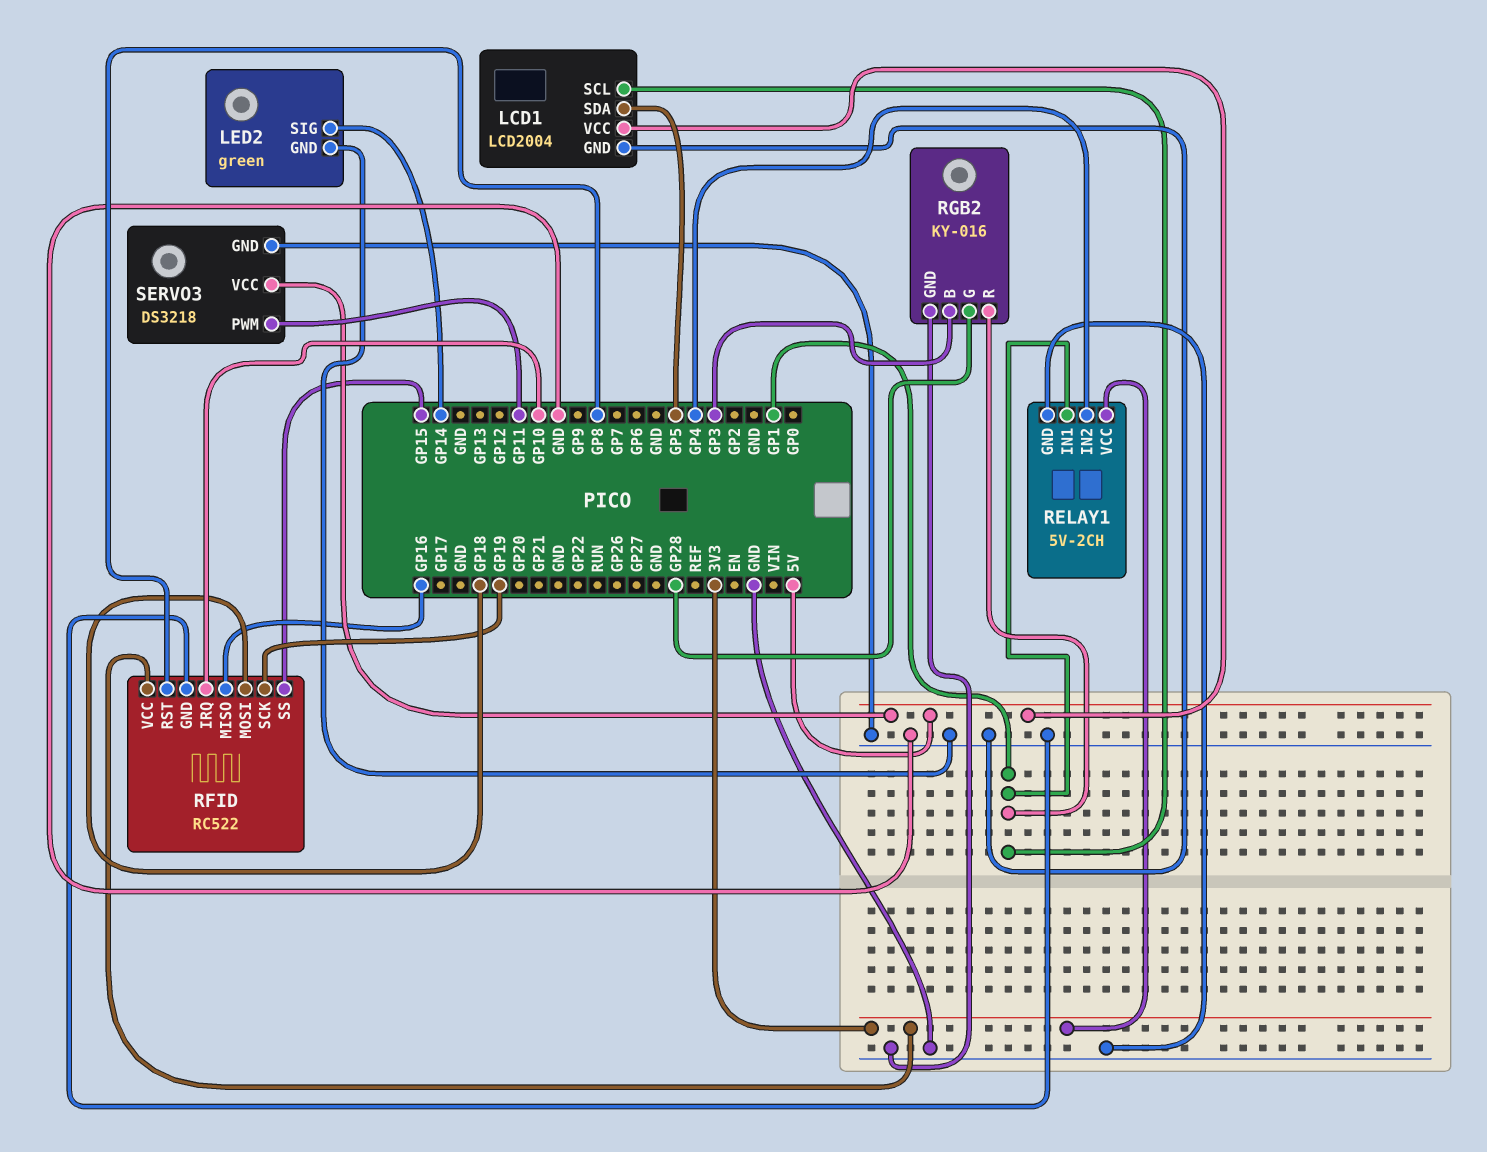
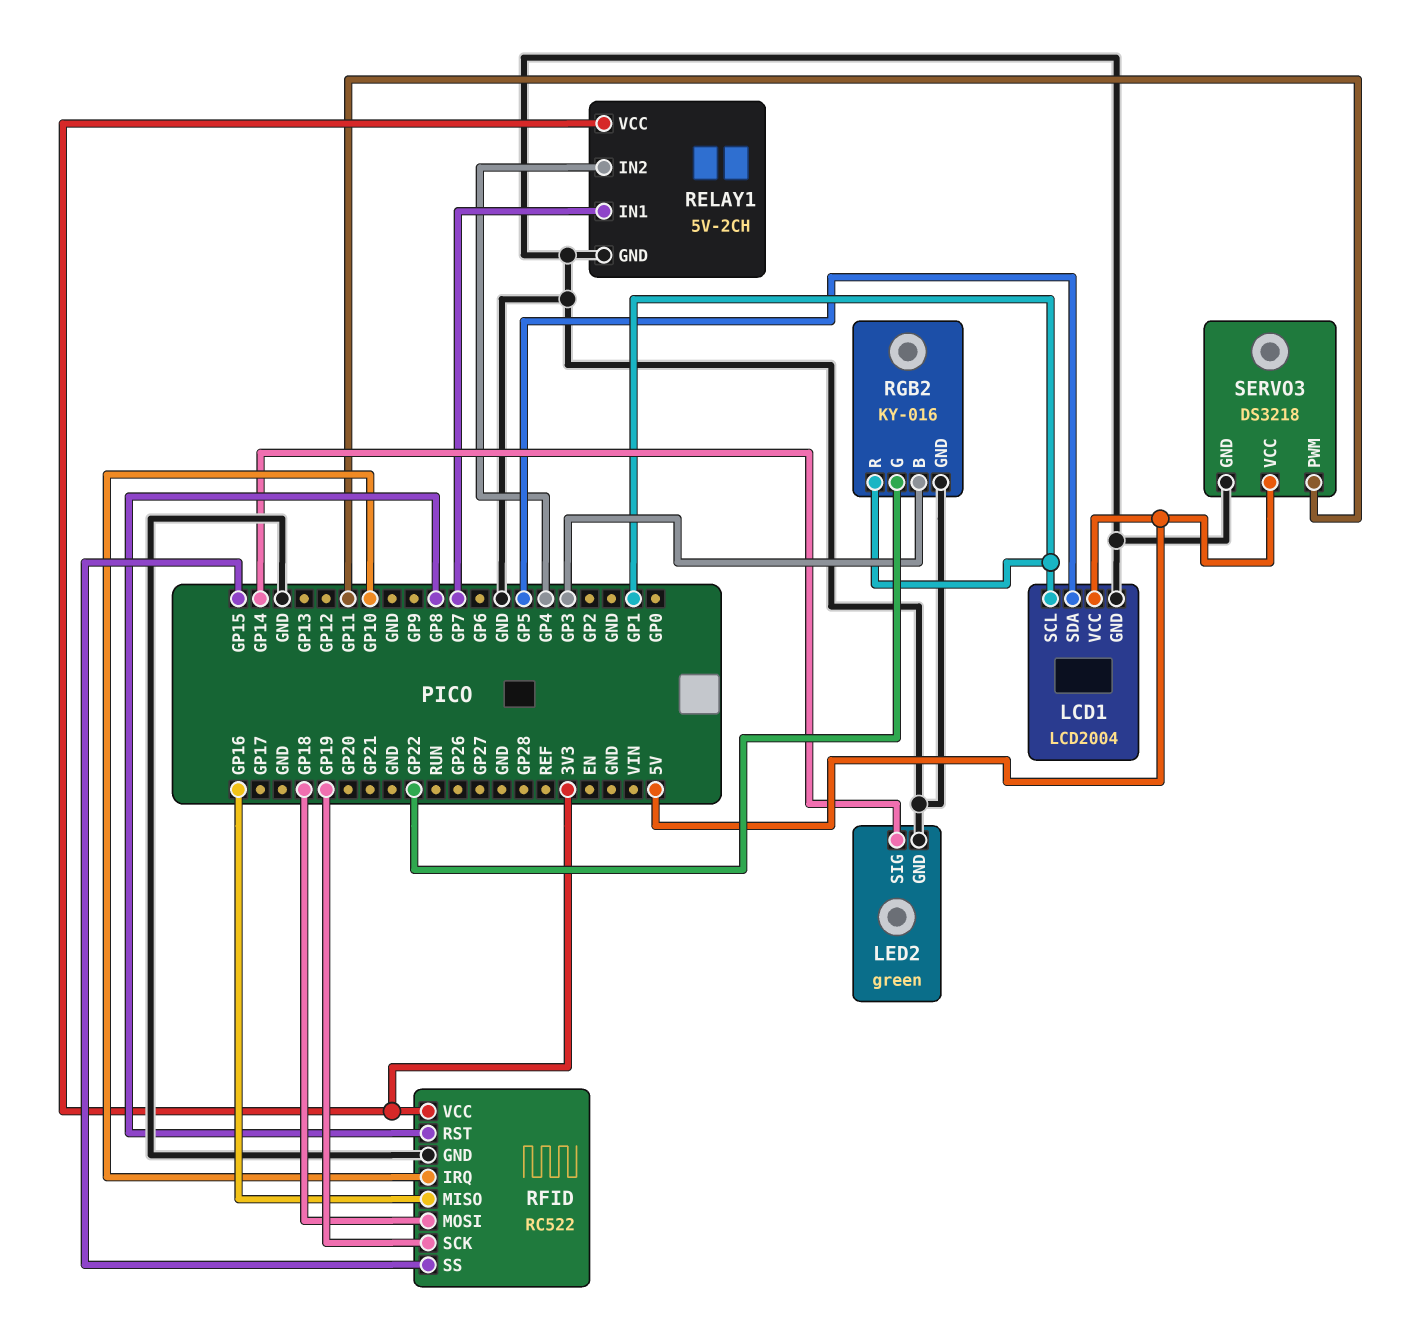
RELAY1 pin IN1: GP1 -> GP7
RGB2 pin G: GP28 -> GP22

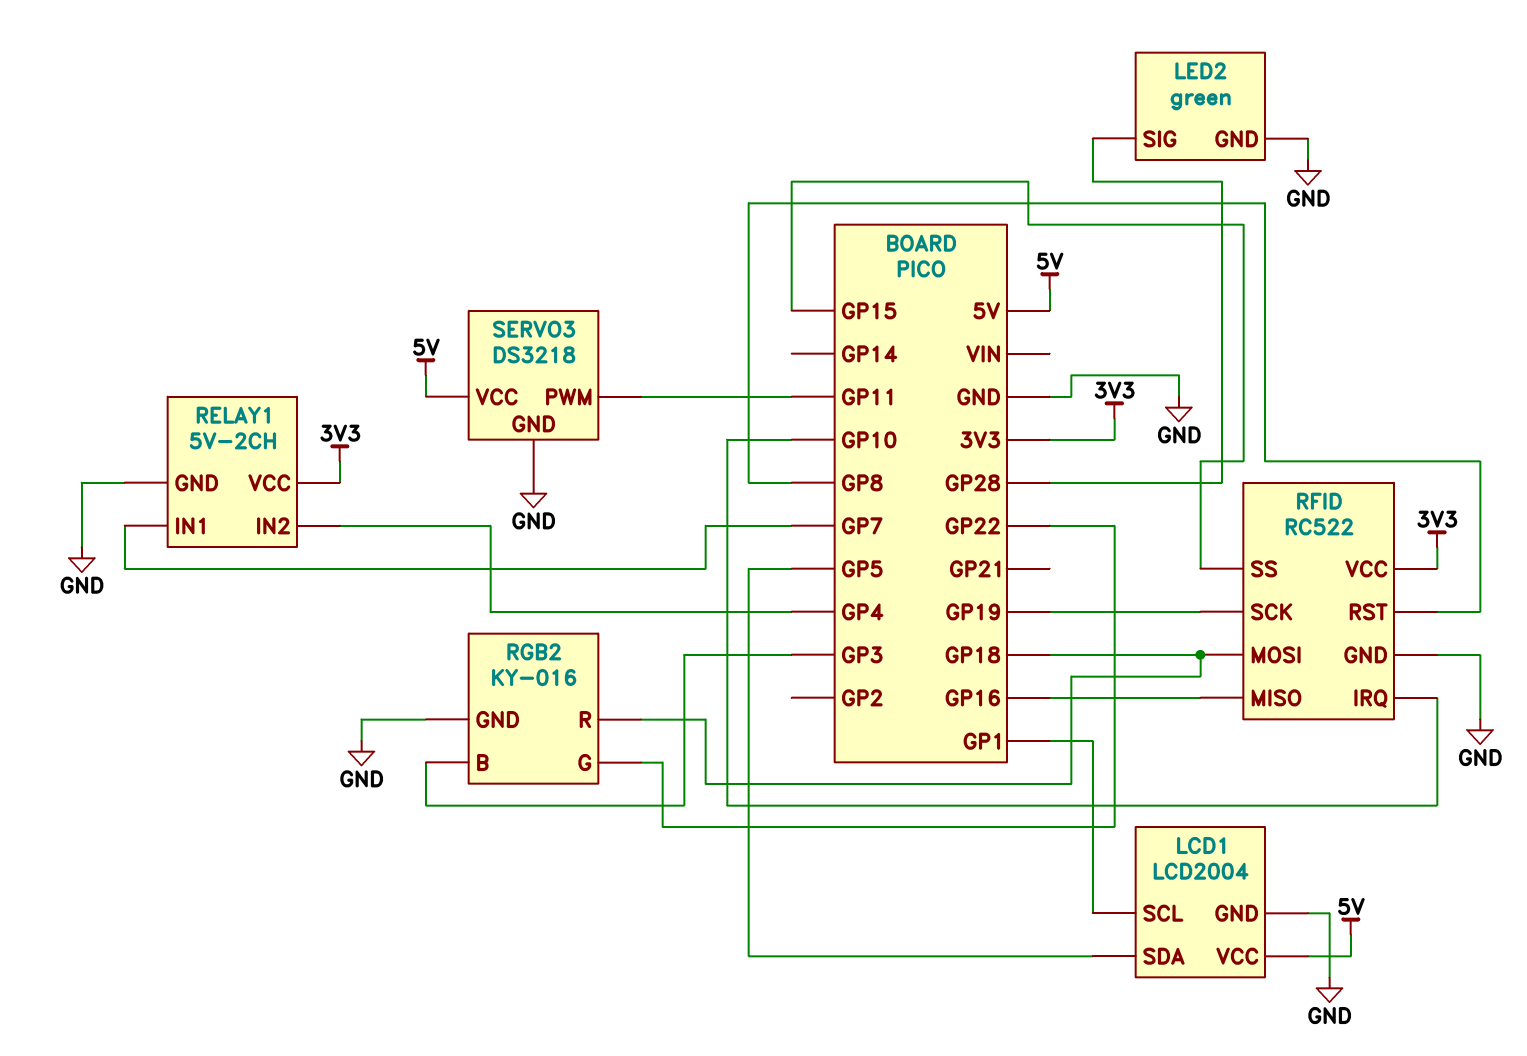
LED2 pin SIG: GP14 -> GP28
RGB2 pin R: GP1 -> GP18

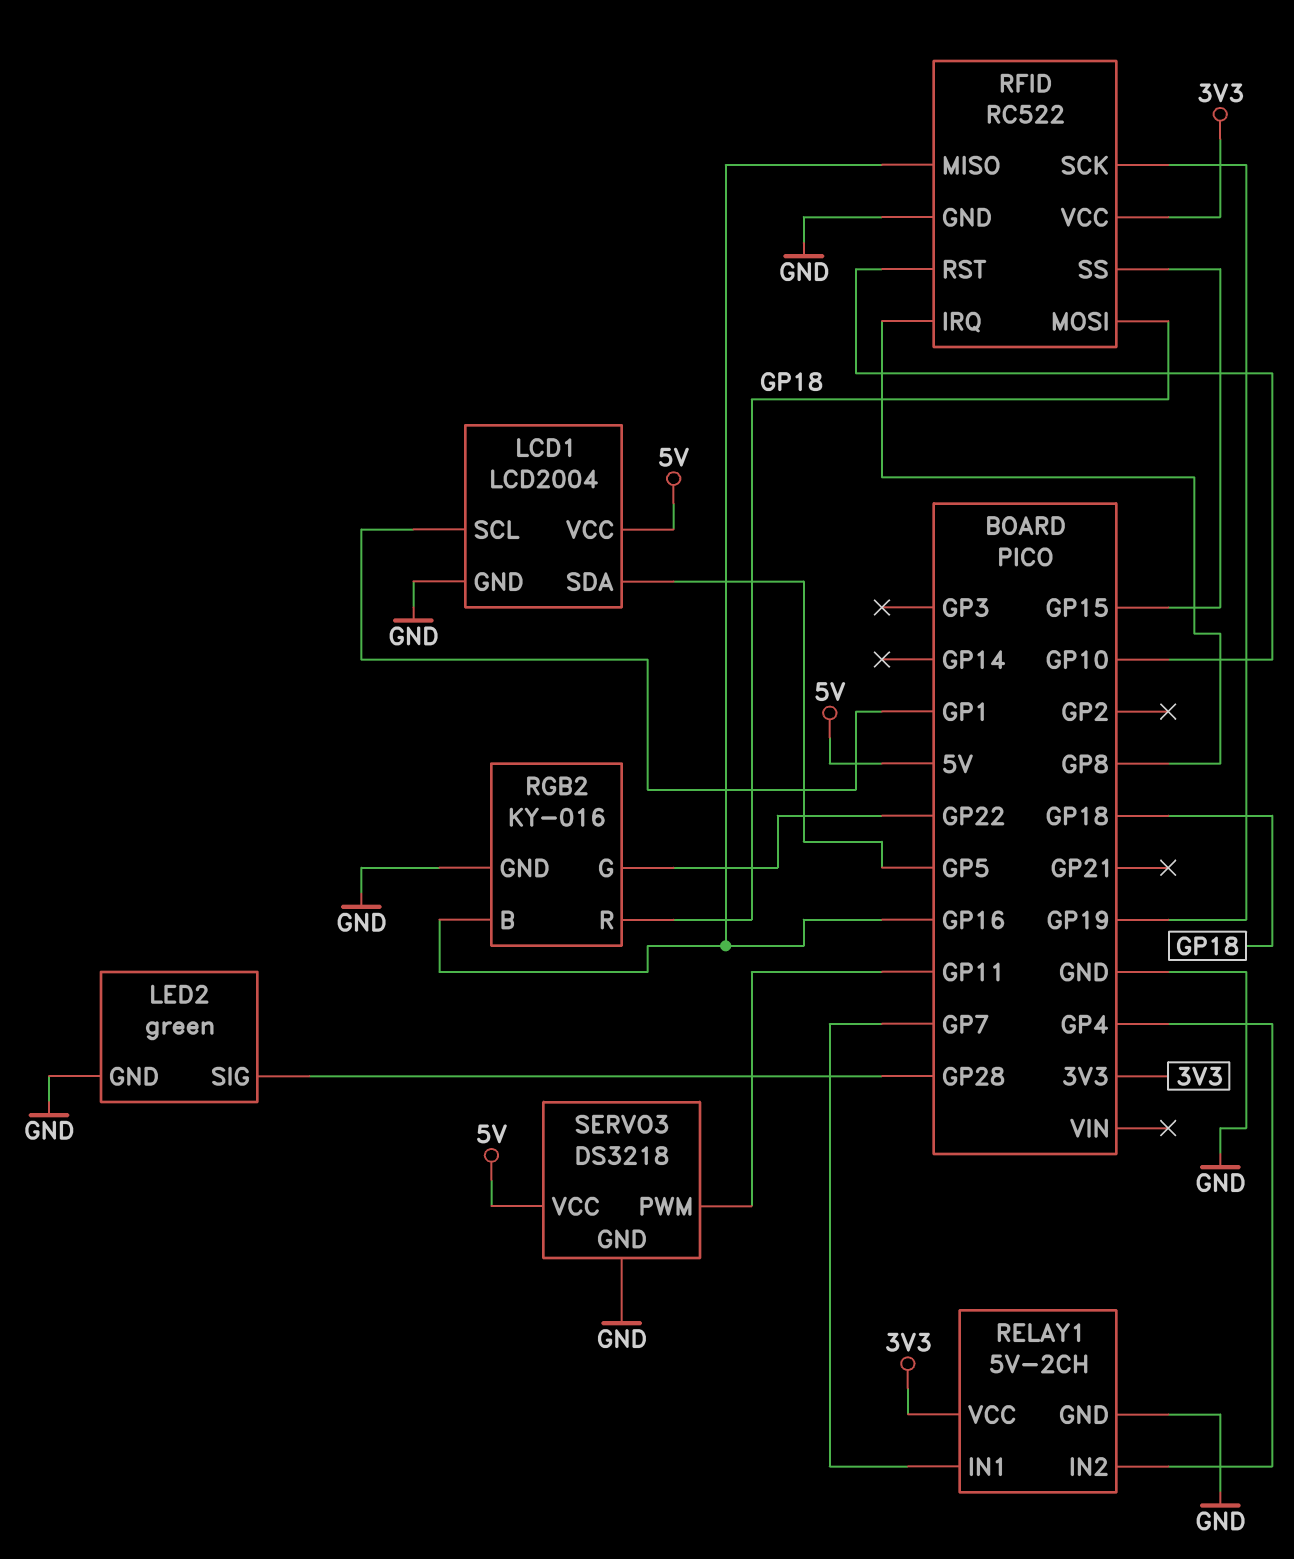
RFID pin IRQ: GP10 -> GP8
RFID pin RST: GP8 -> GP10
RGB2 pin B: GP3 -> GP16

